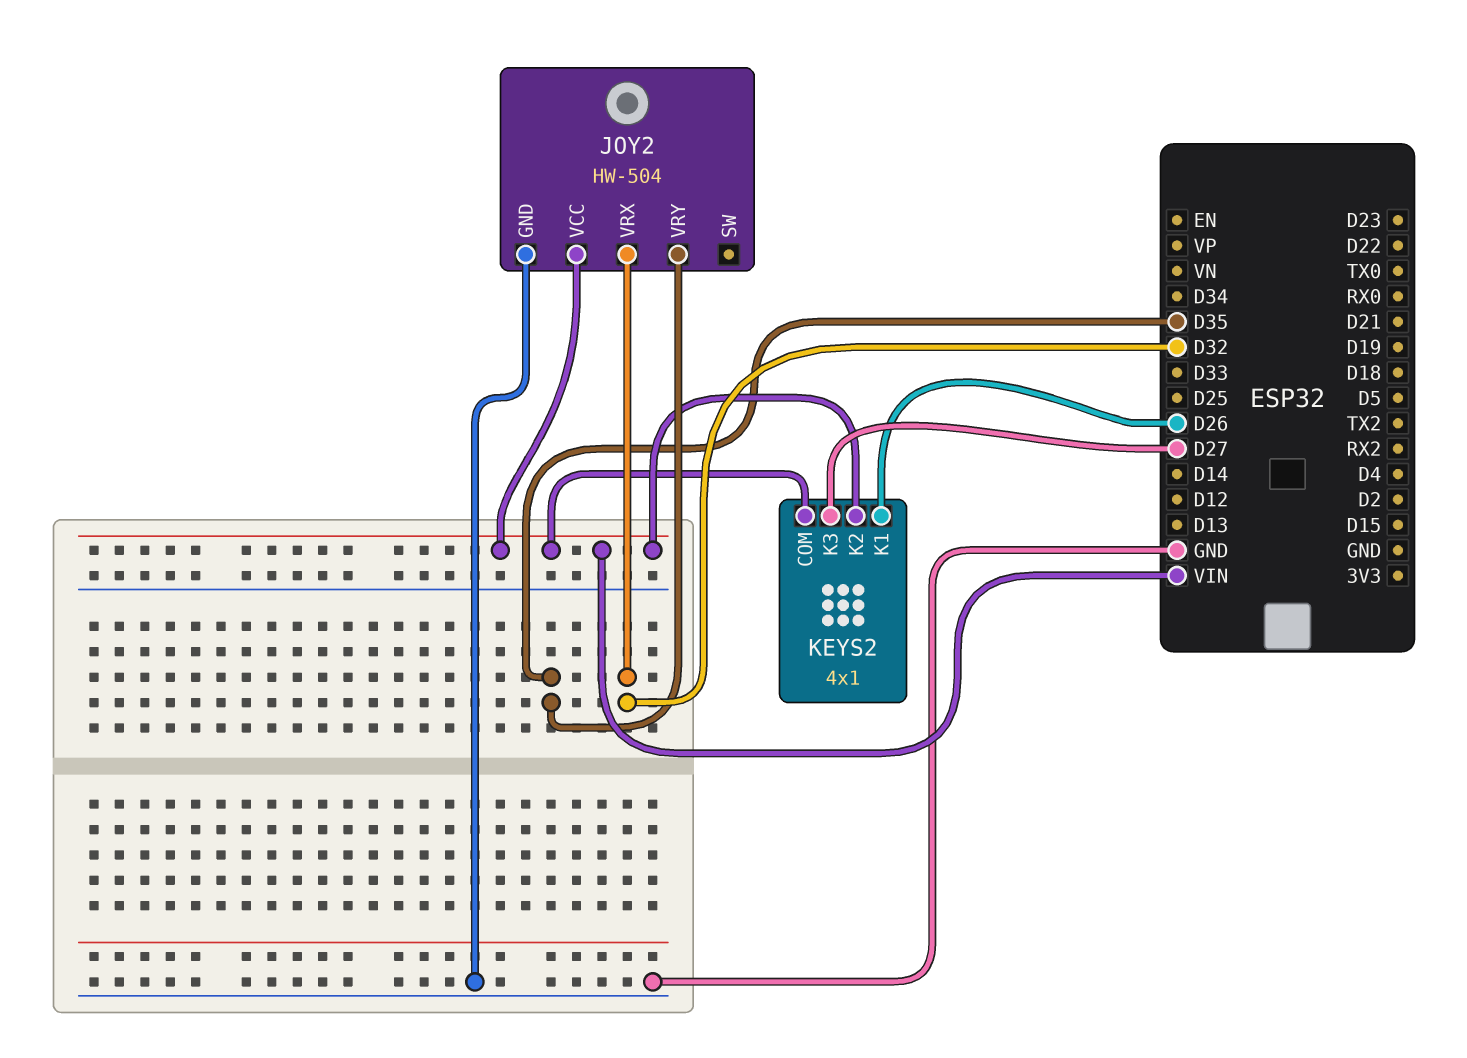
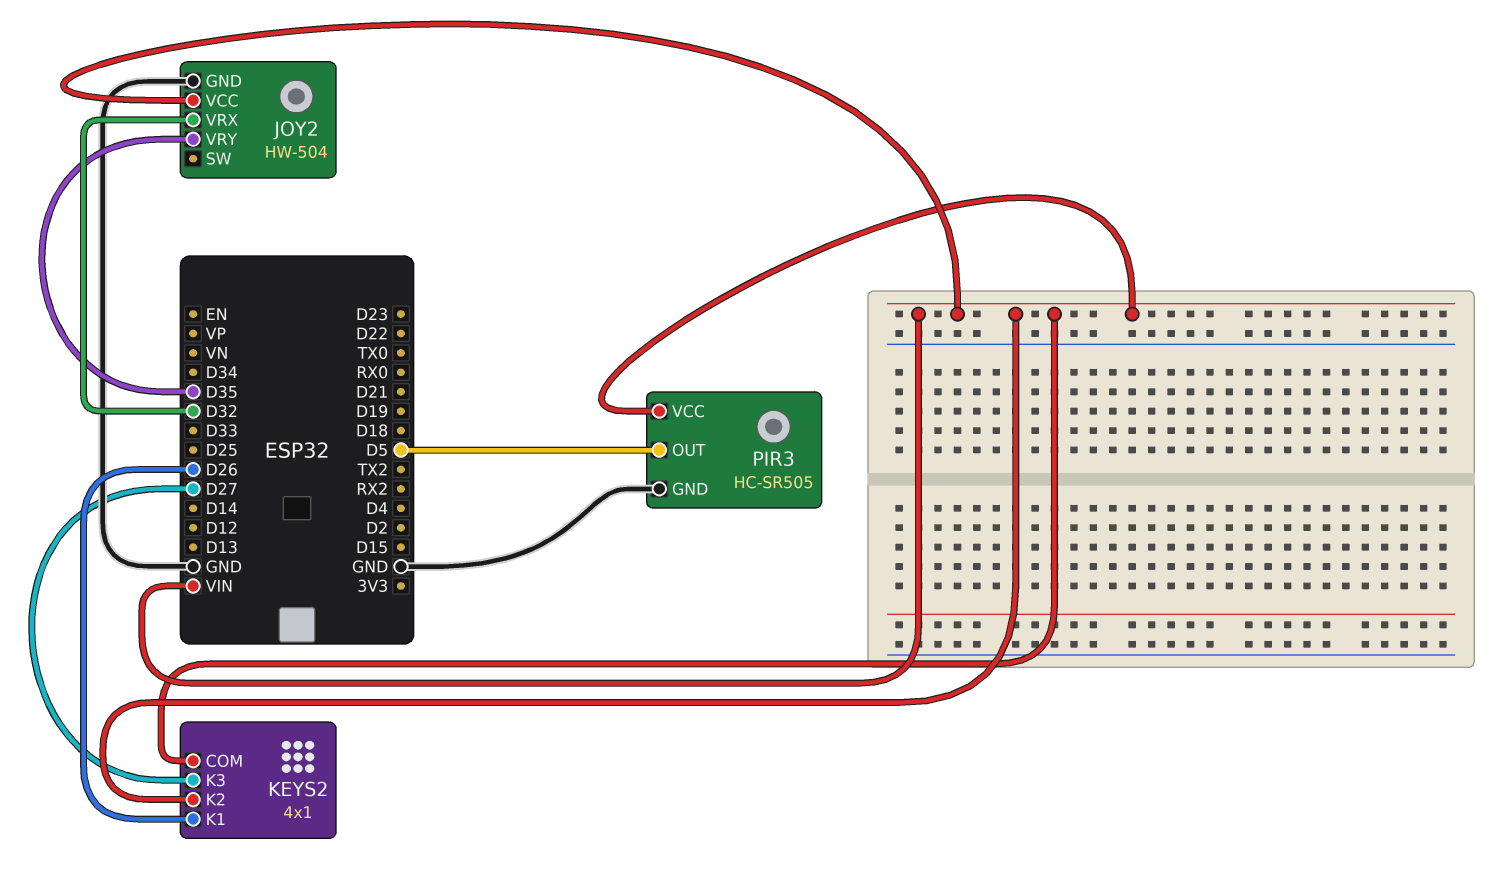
PIR3: none -> HC-SR505
PIR3 pin GND: none -> GND
PIR3 pin OUT: none -> D5
PIR3 pin VCC: none -> VIN

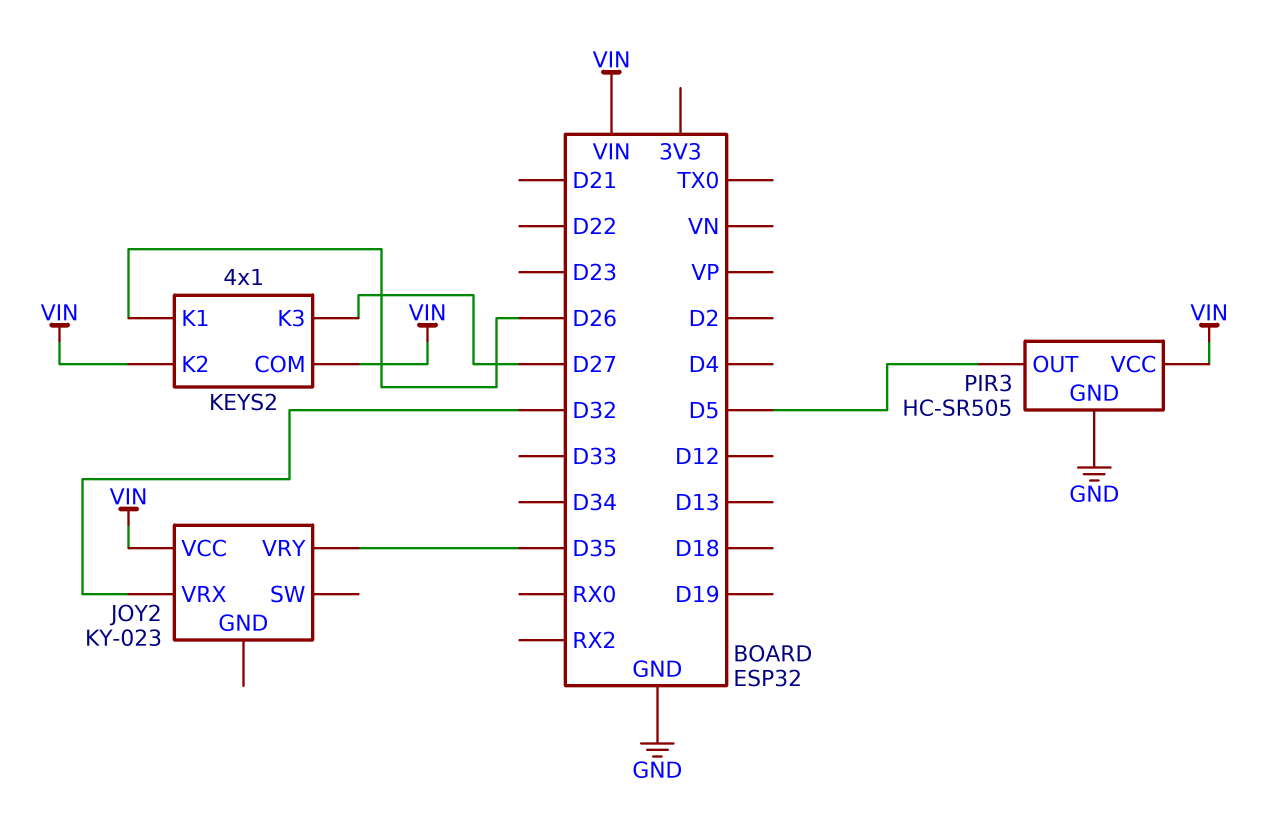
JOY2: HW-504 -> KY-023
JOY2 pin GND: GND -> none

